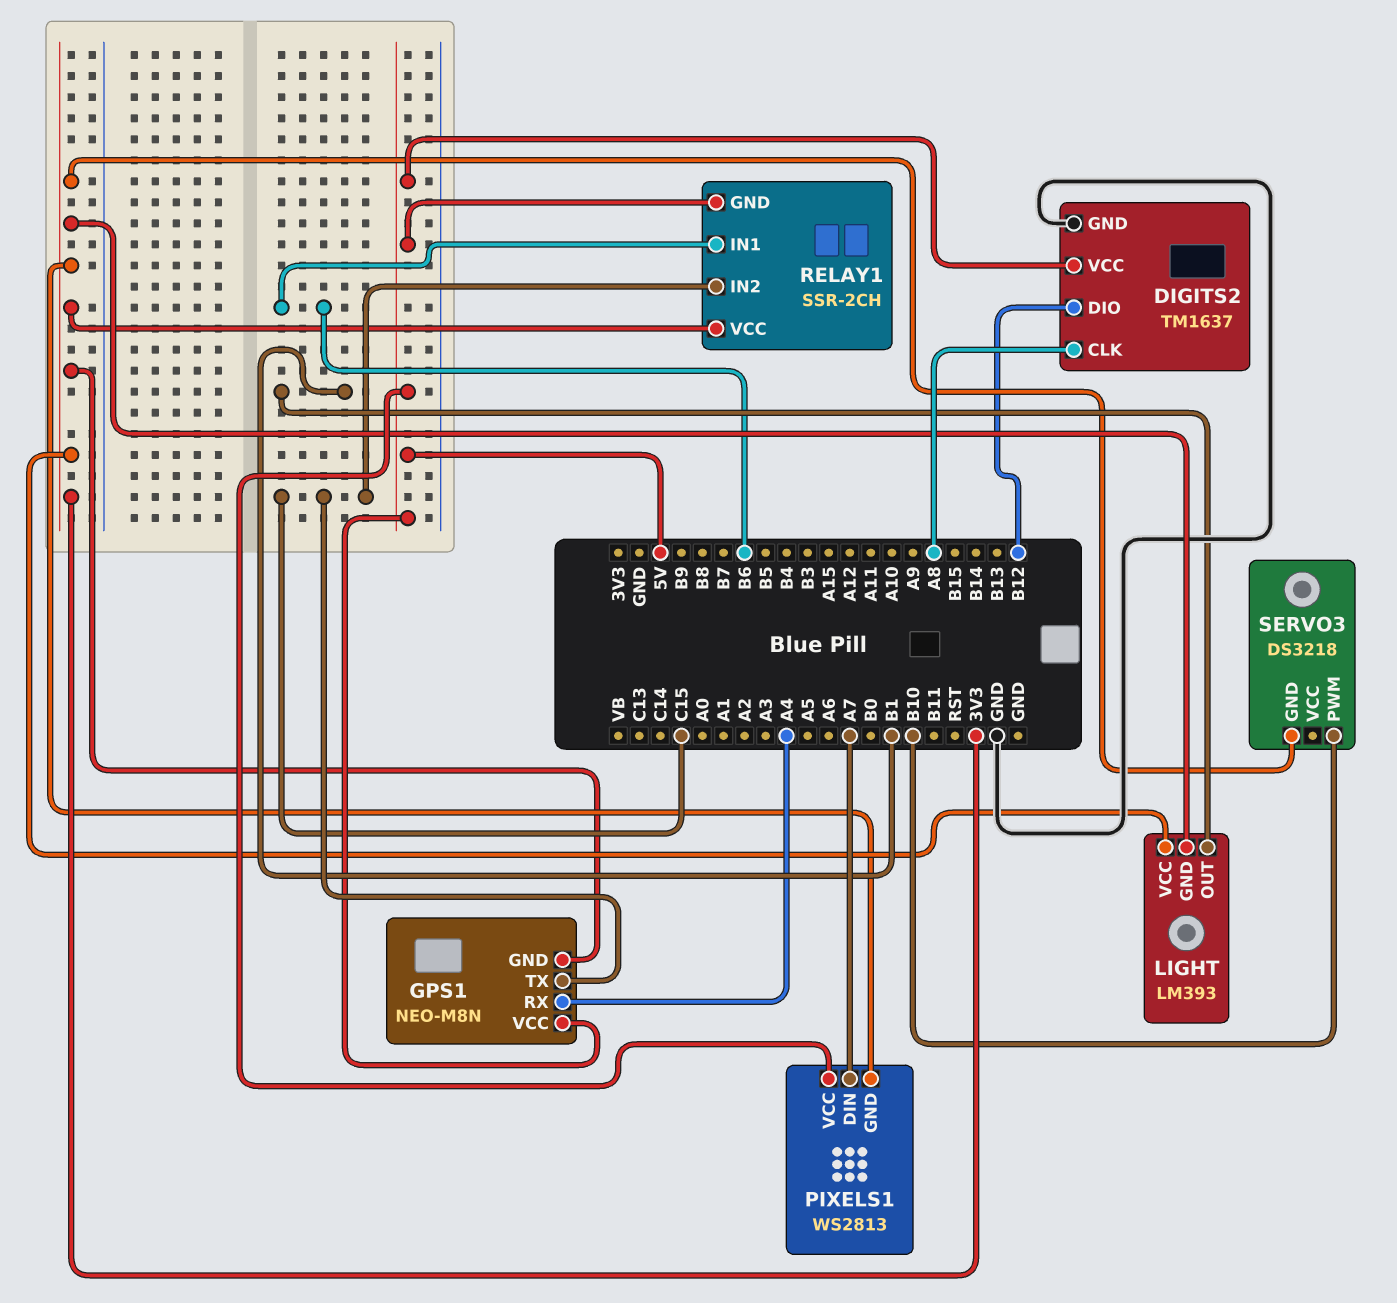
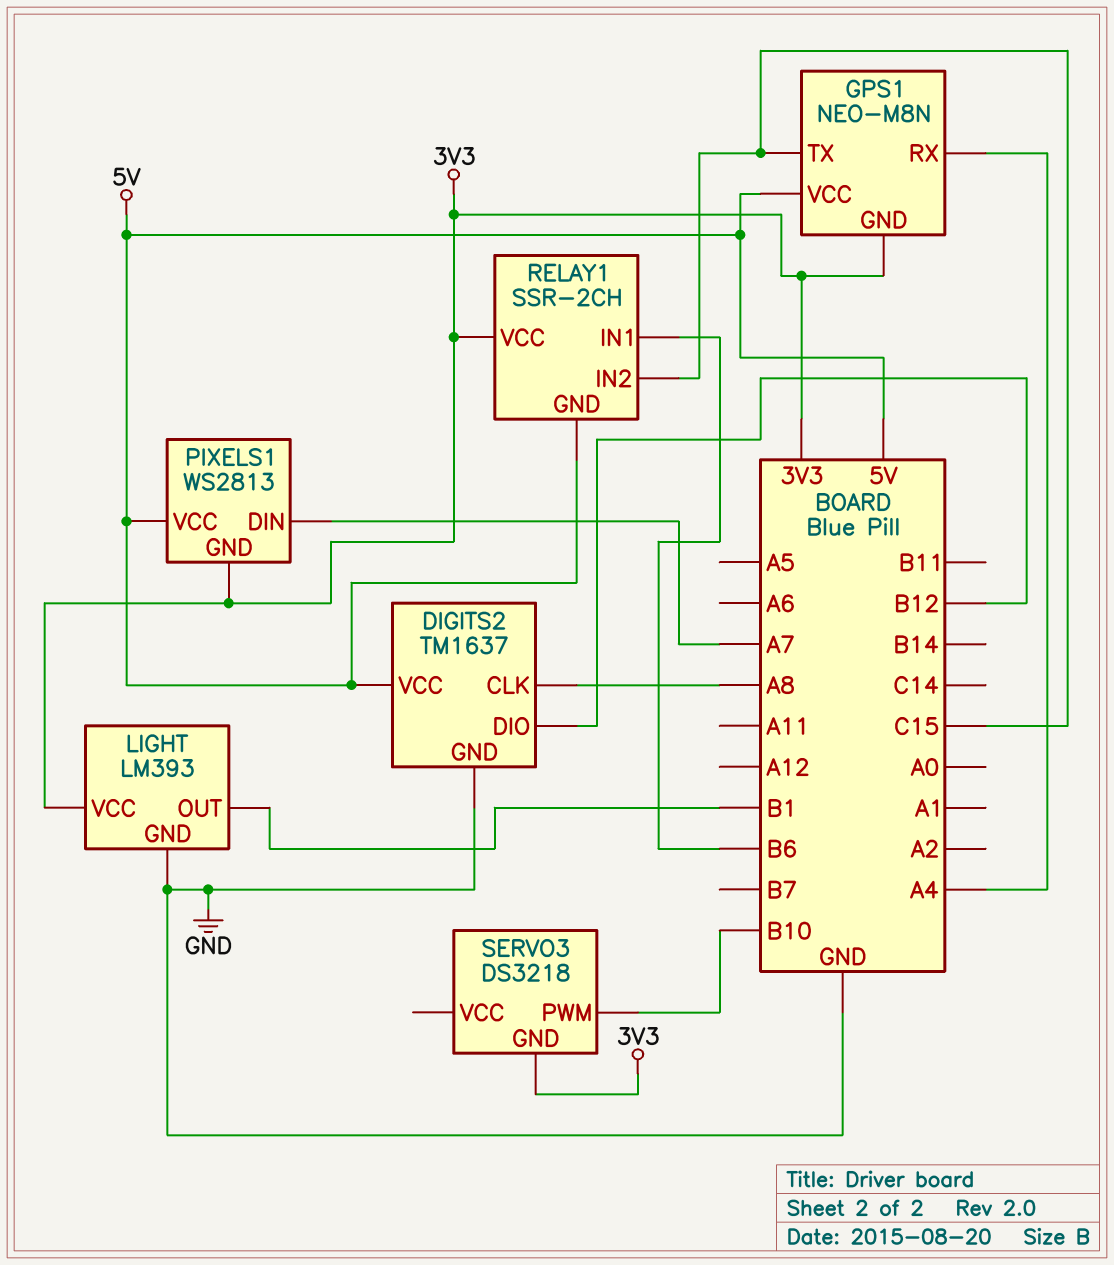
LIGHT pin GND: 3V3 -> GND

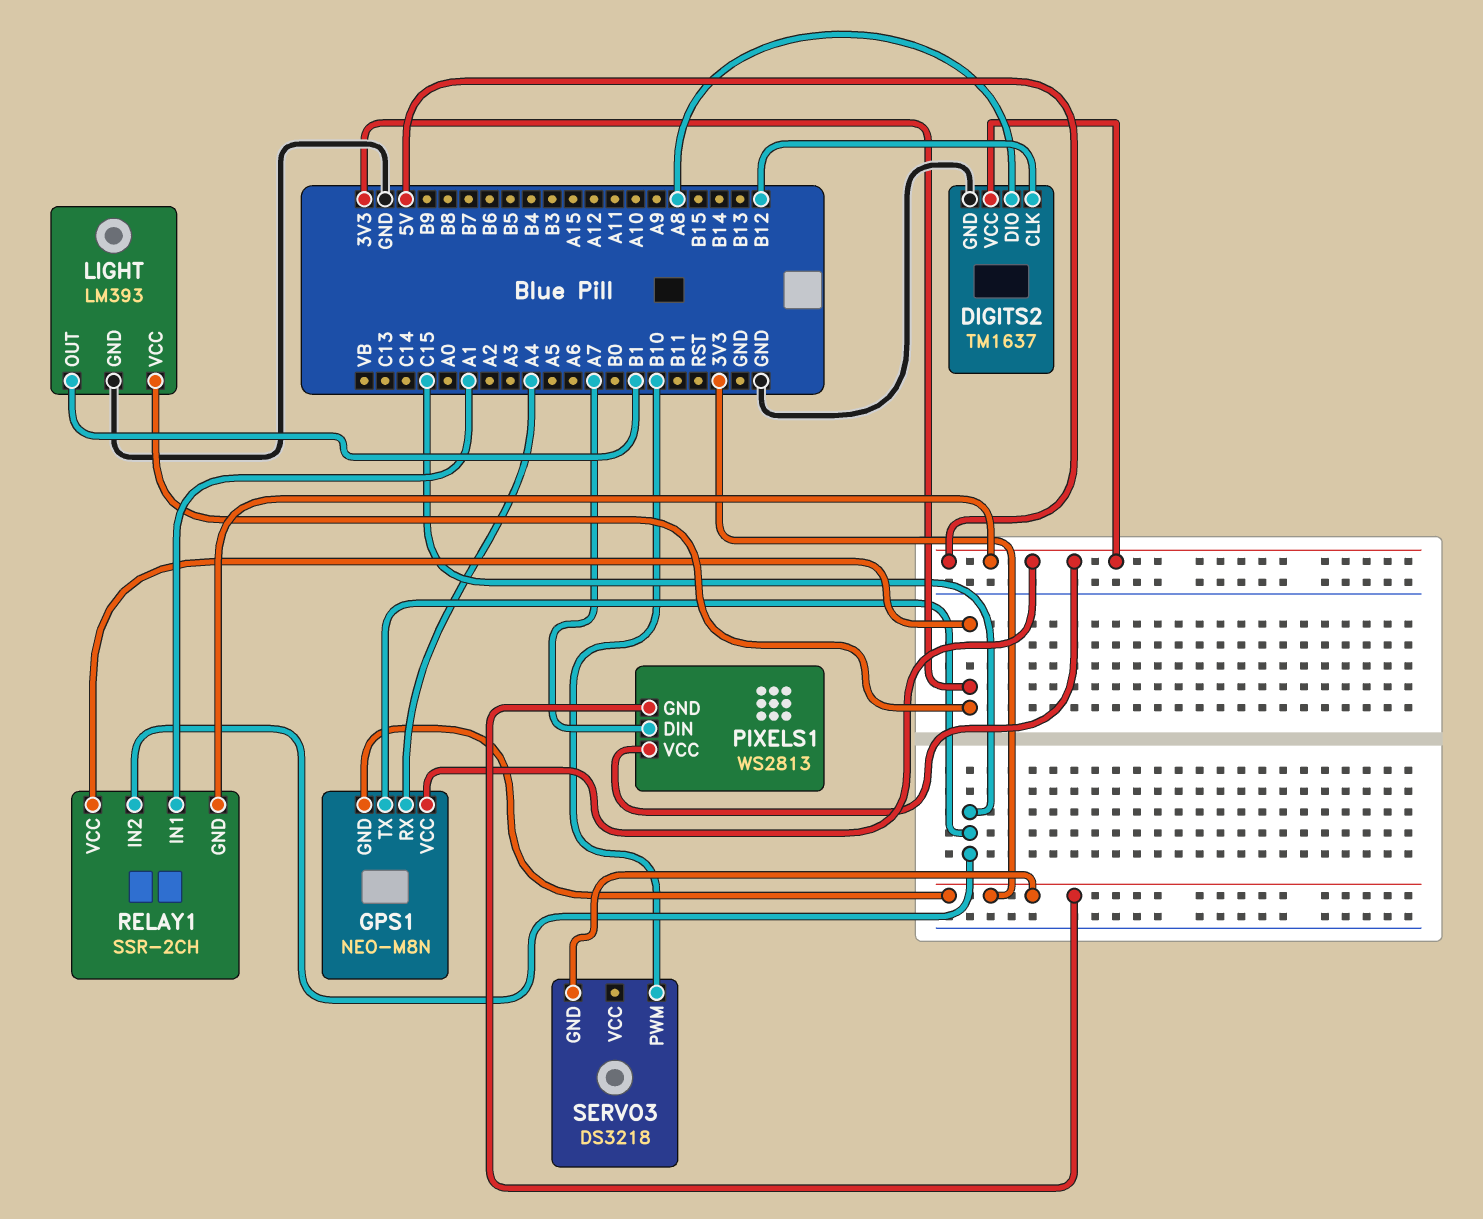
DIGITS2 pin CLK: A8 -> B12
DIGITS2 pin DIO: B12 -> A8
RELAY1 pin IN1: B6 -> A1

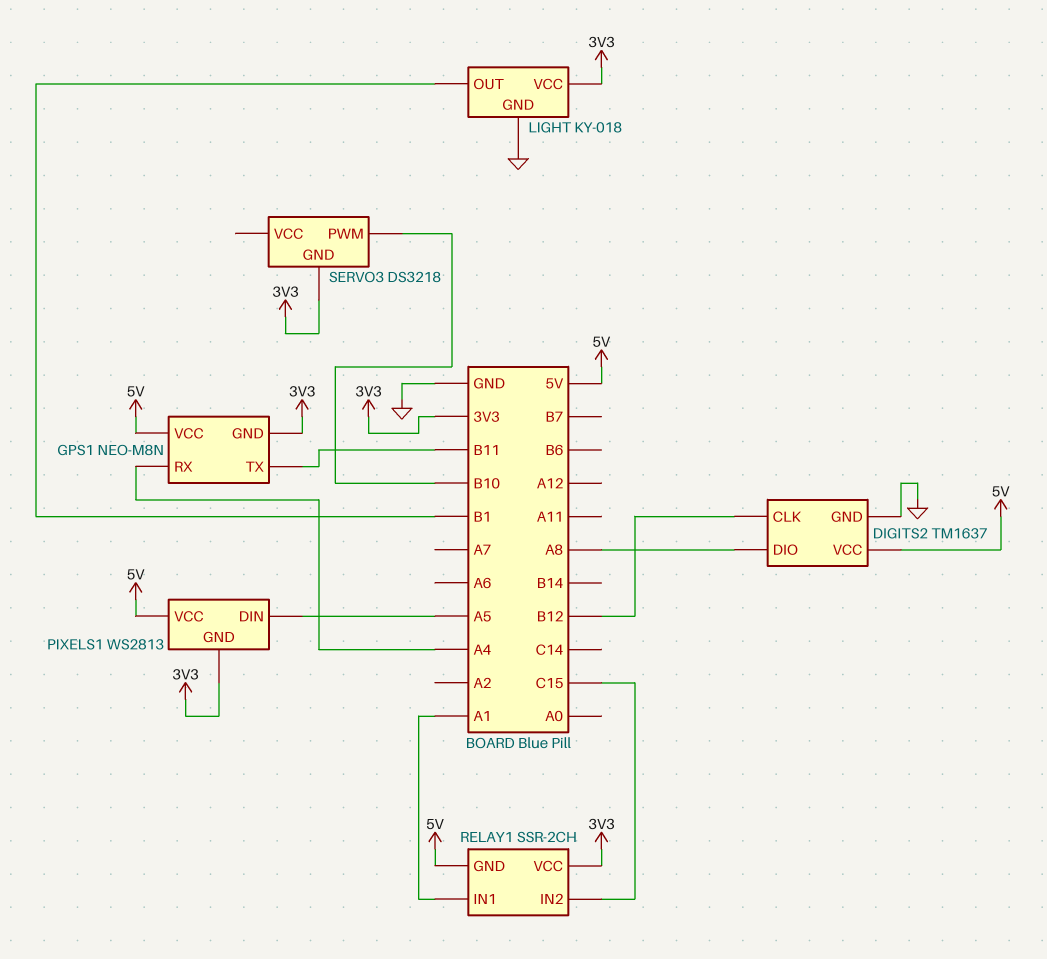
GPS1 pin TX: C15 -> B11
LIGHT: LM393 -> KY-018
PIXELS1 pin DIN: A7 -> A5

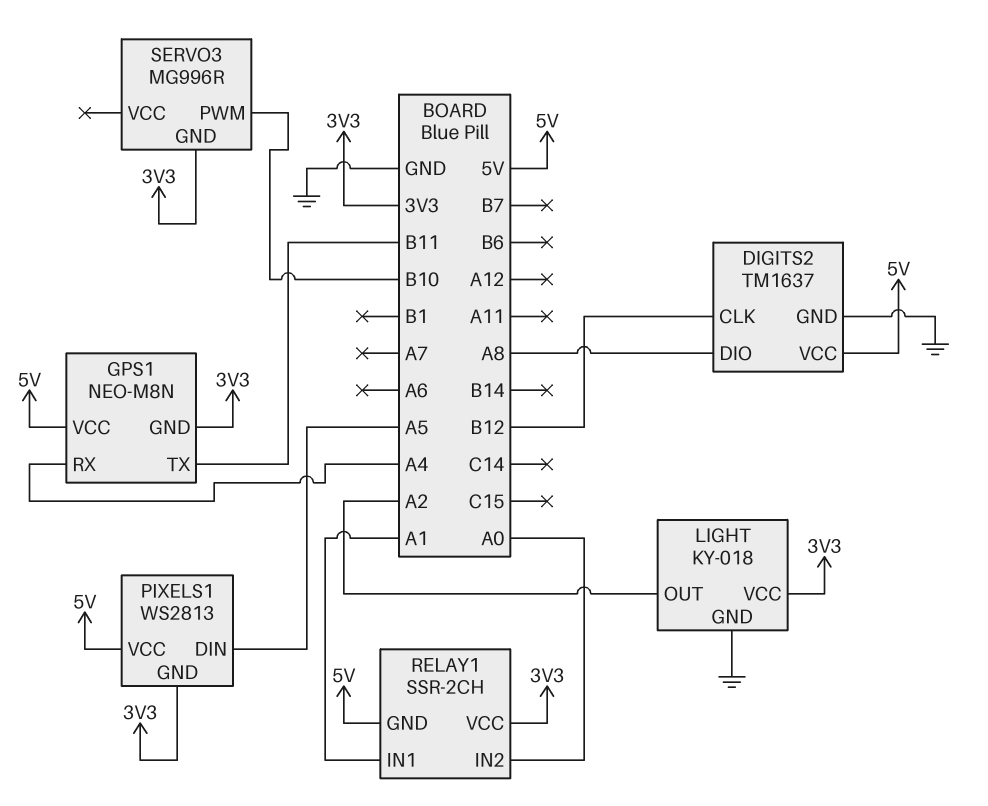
LIGHT pin OUT: B1 -> A2
RELAY1 pin IN2: C15 -> A0
SERVO3: DS3218 -> MG996R

